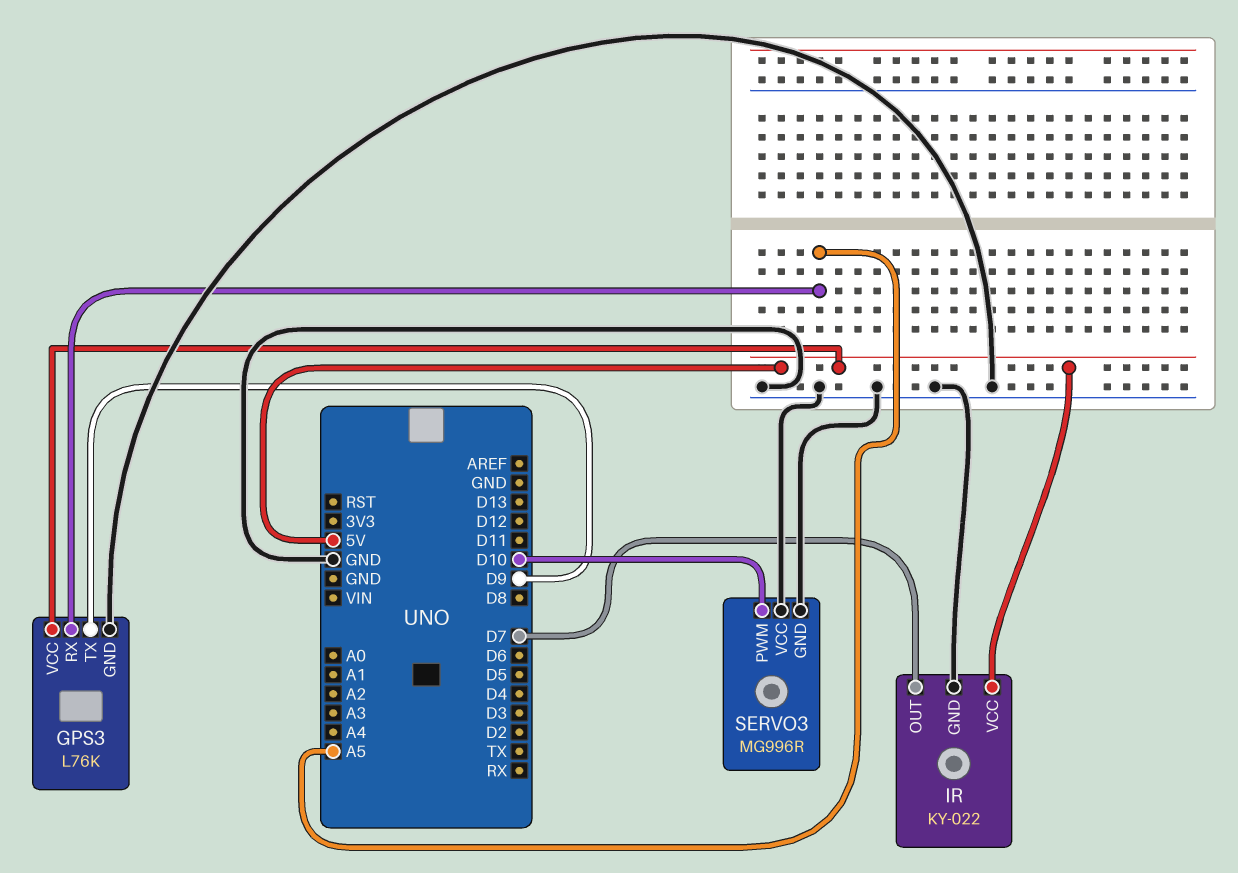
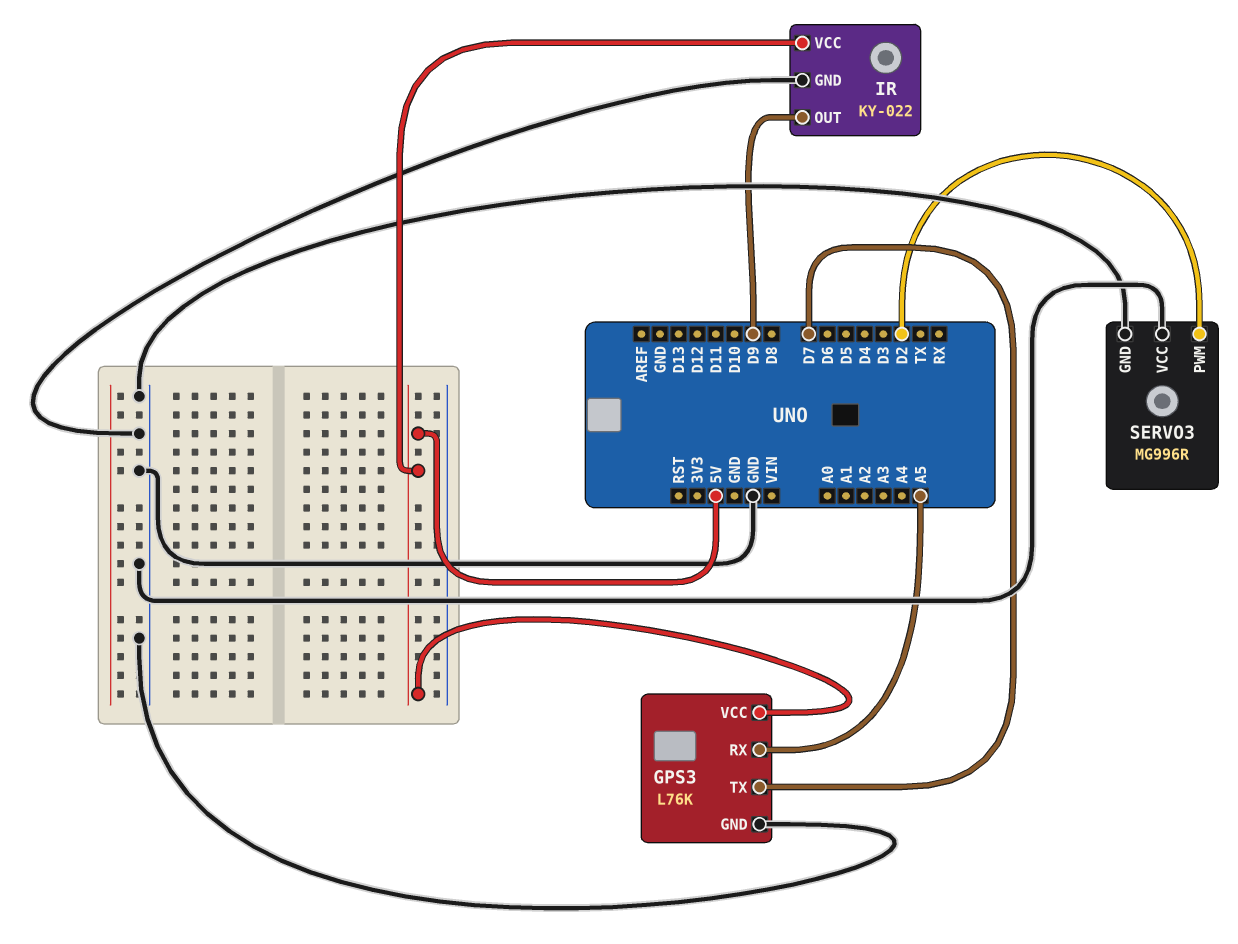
GPS3 pin TX: D9 -> D7
IR pin OUT: D7 -> D9
SERVO3 pin PWM: D10 -> D2

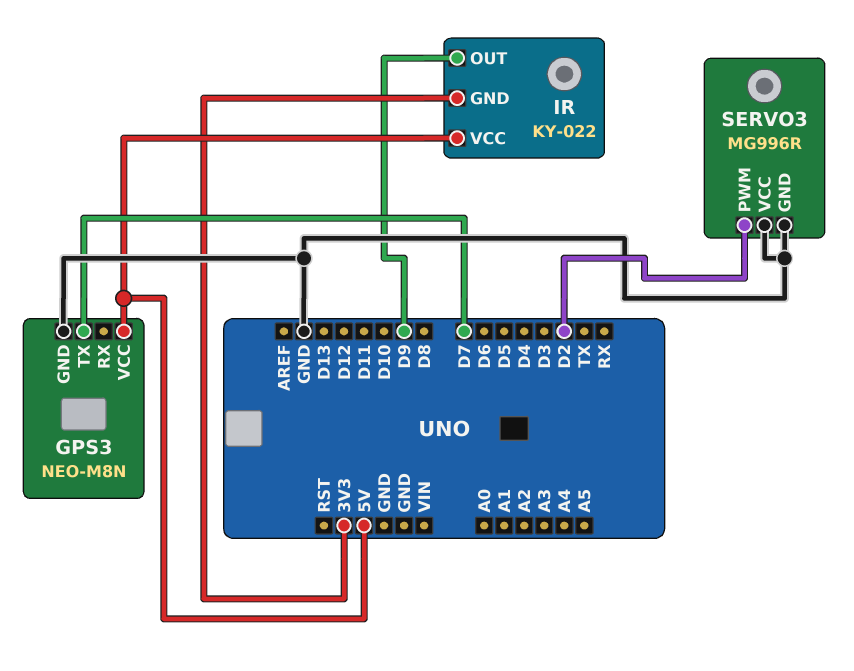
GPS3: L76K -> NEO-M8N
GPS3 pin RX: A5 -> none
IR pin GND: GND -> 3V3

